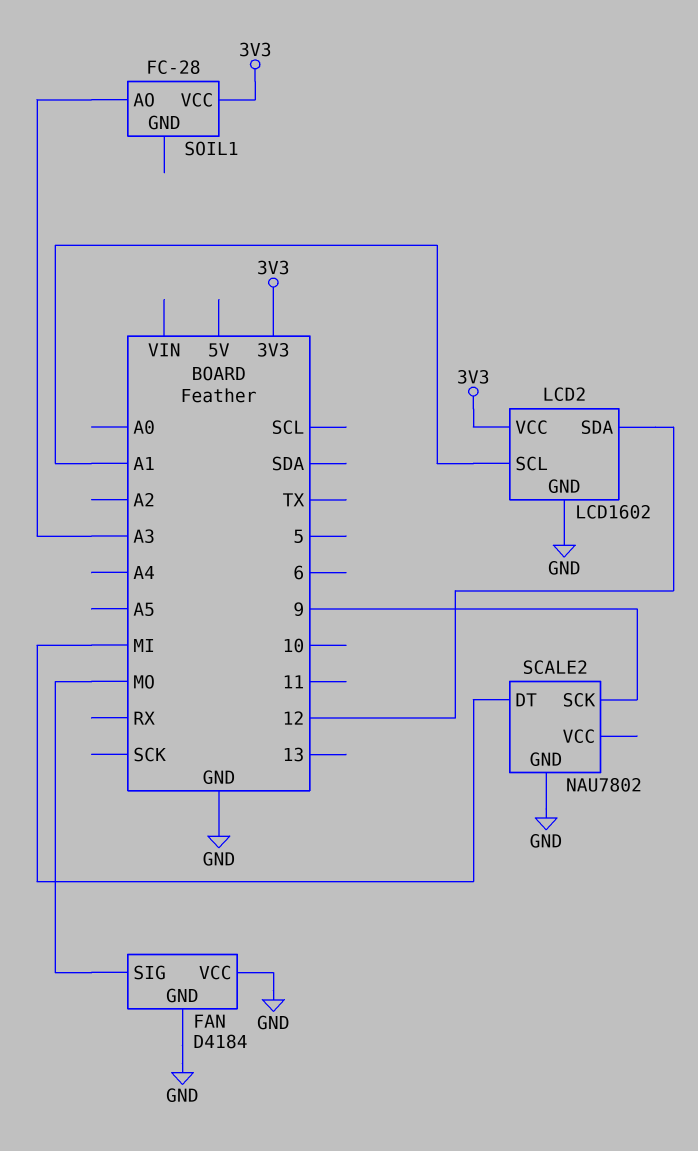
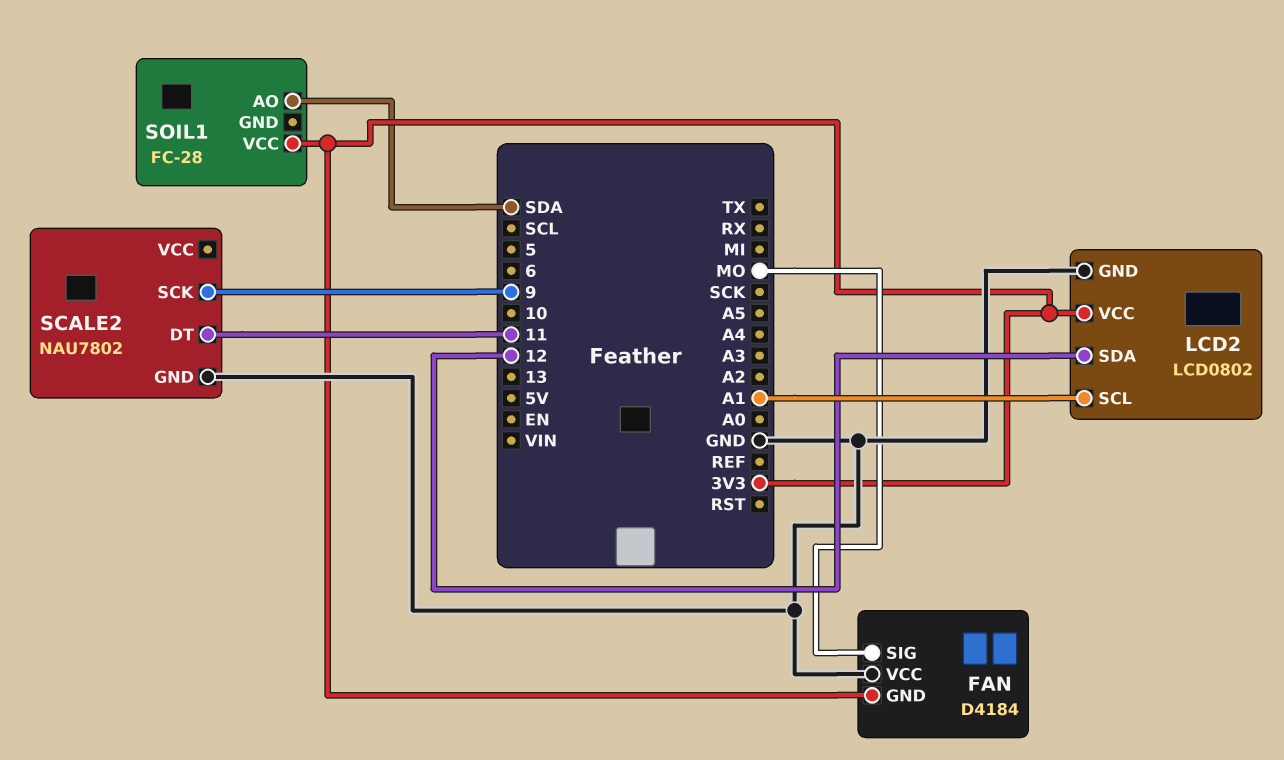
FAN pin GND: GND -> 3V3
LCD2: LCD1602 -> LCD0802
SCALE2 pin DT: MI -> 11
SOIL1 pin AO: A3 -> SDA

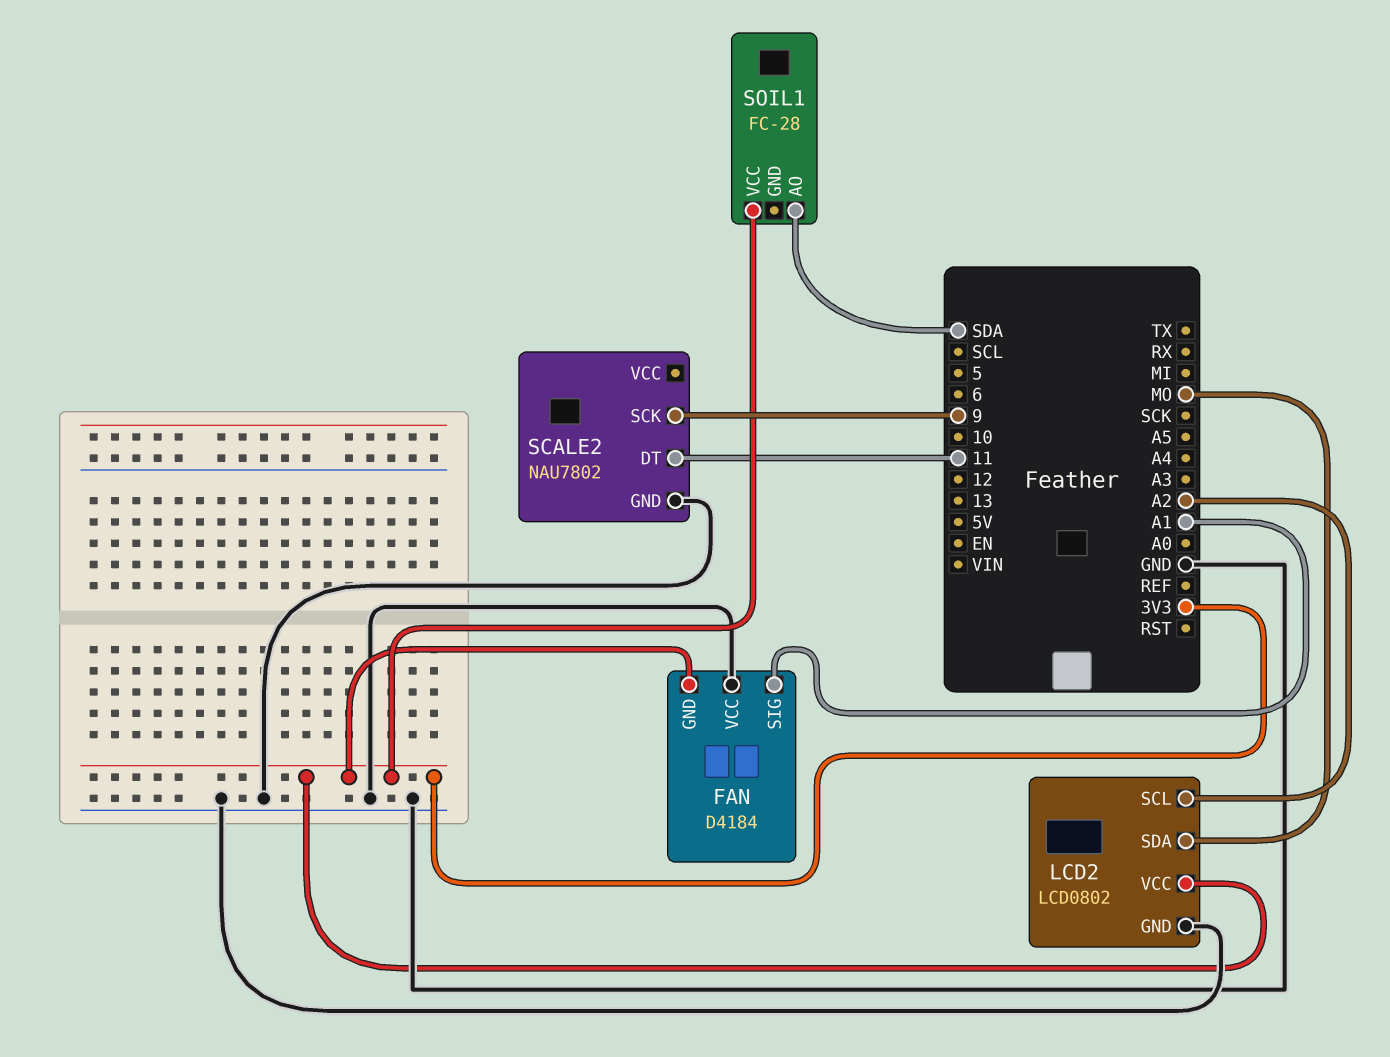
FAN pin SIG: MO -> A1
LCD2 pin SCL: A1 -> A2
LCD2 pin SDA: 12 -> MO

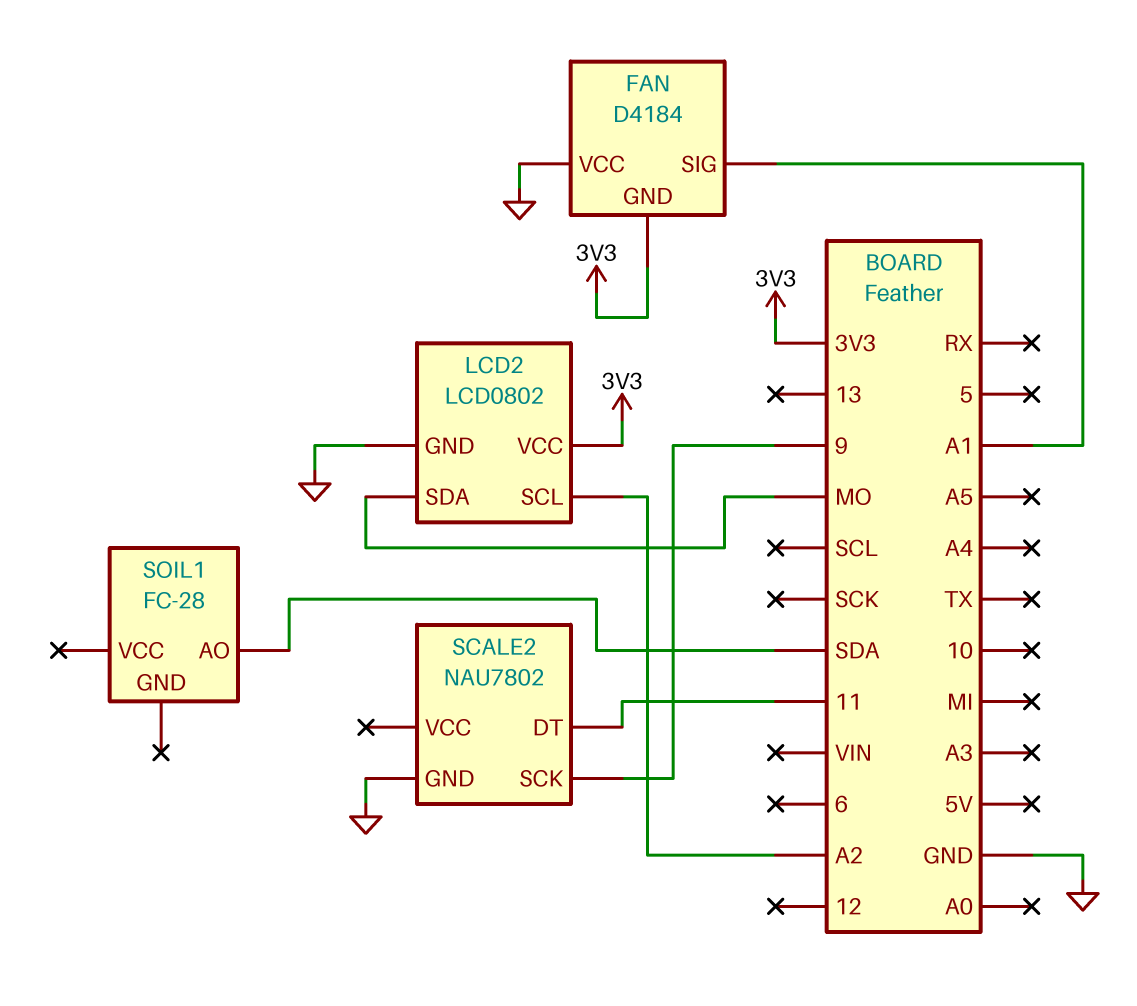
SOIL1 pin VCC: 3V3 -> none

